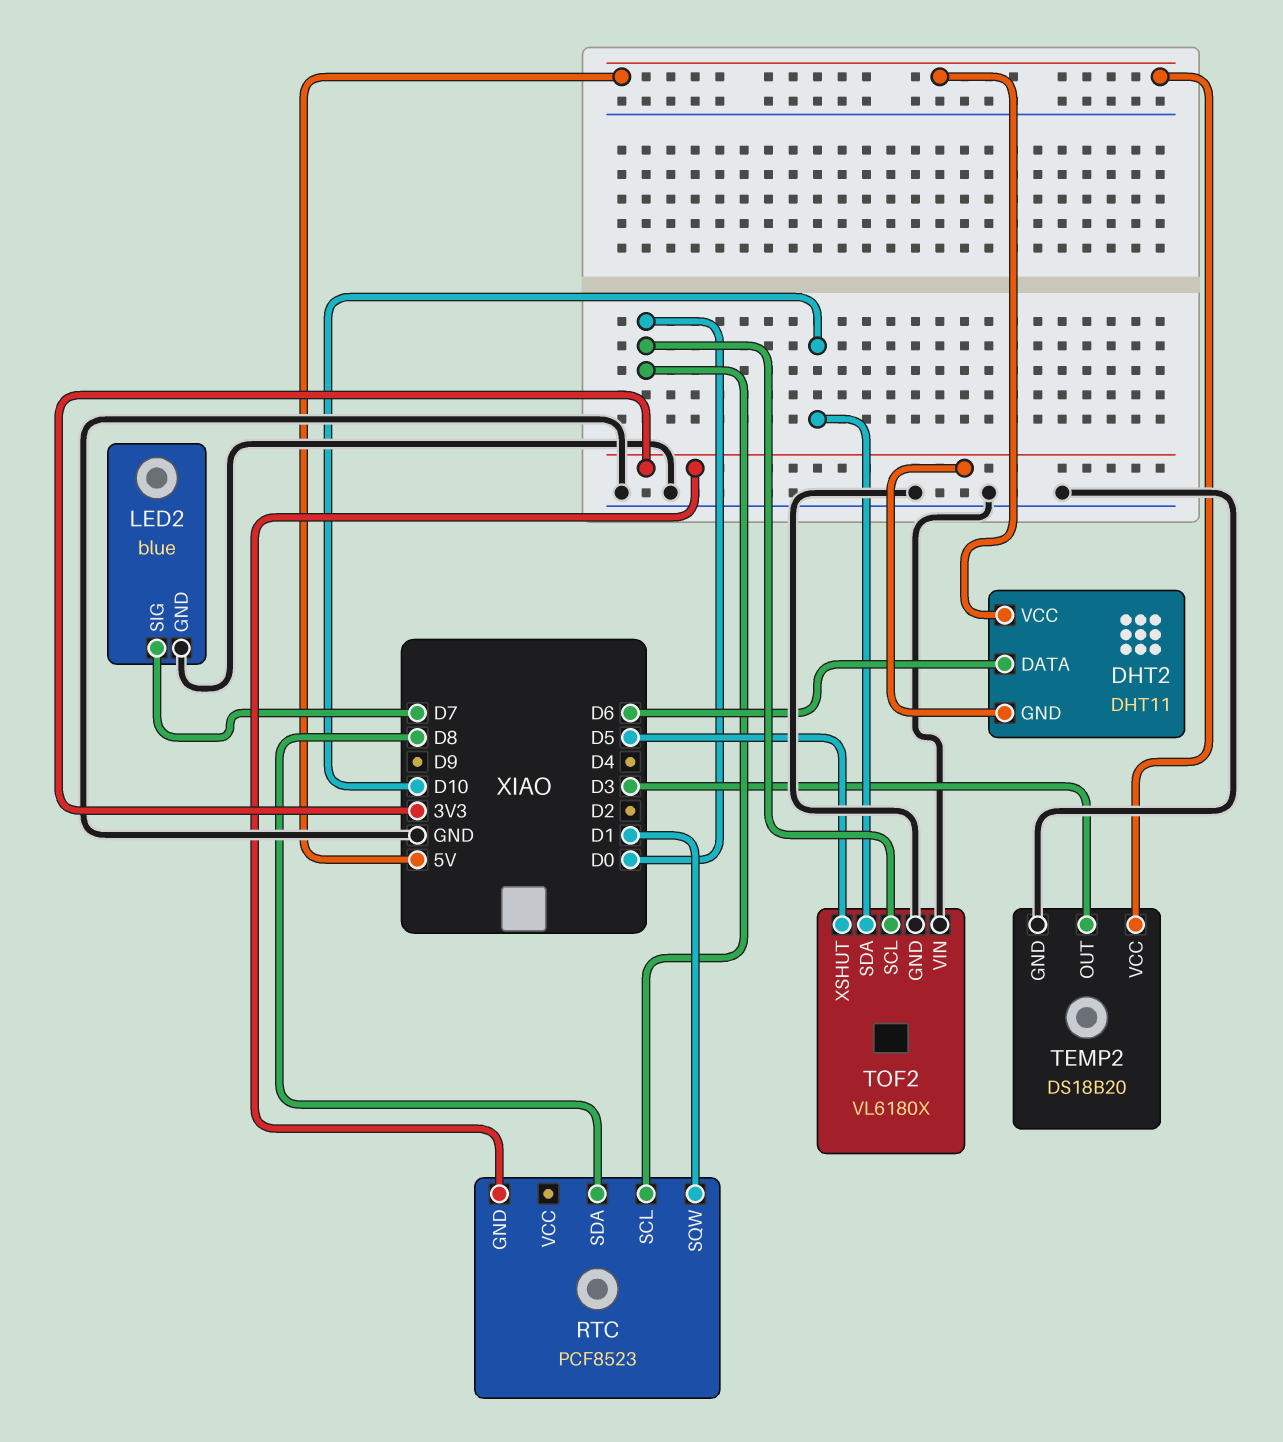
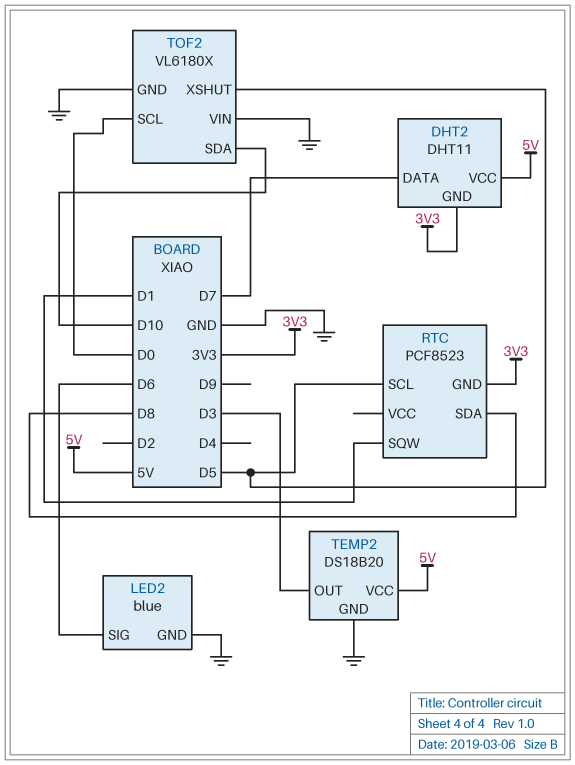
DHT2 pin DATA: D6 -> D7
LED2 pin SIG: D7 -> D6
RTC pin SCL: D0 -> D5

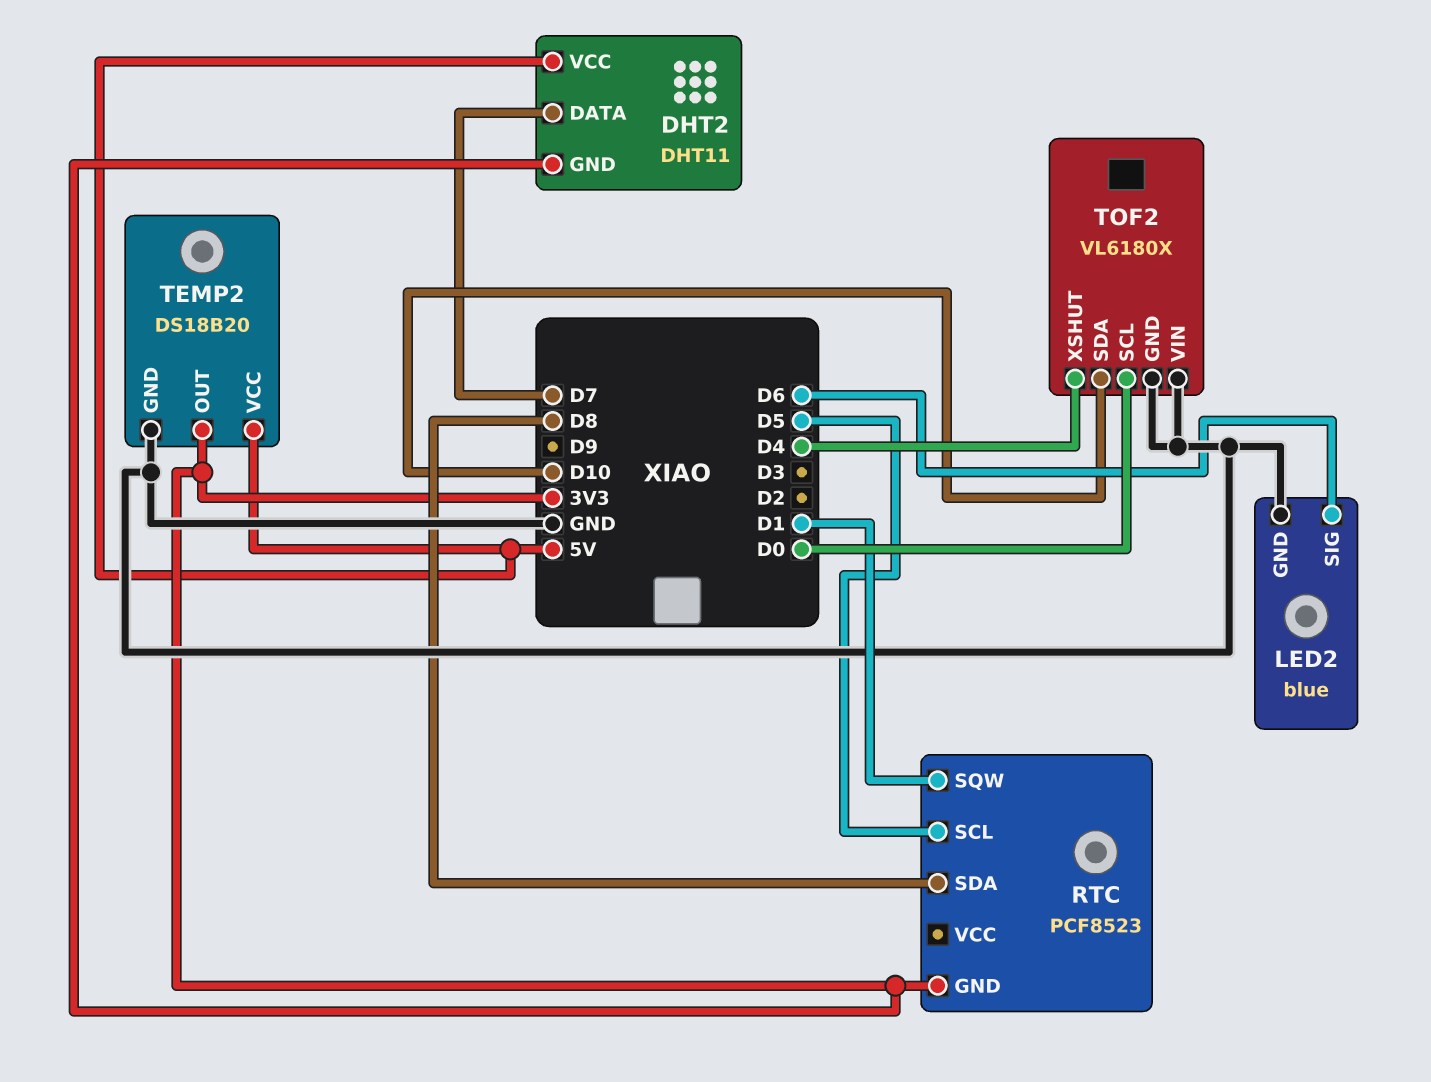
TEMP2 pin OUT: D3 -> 3V3
TOF2 pin XSHUT: D5 -> D4

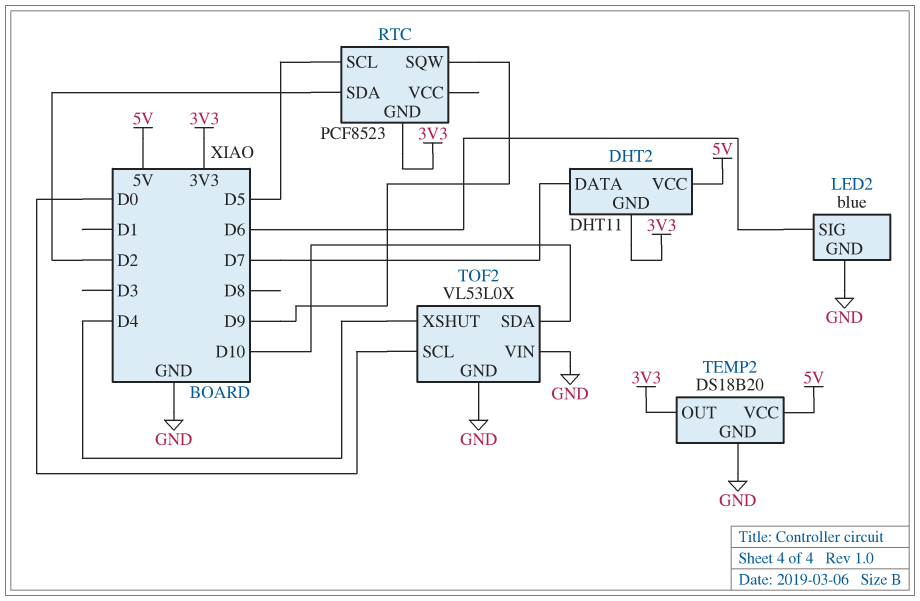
RTC pin SDA: D8 -> D2
RTC pin SQW: D1 -> D9
TOF2: VL6180X -> VL53L0X

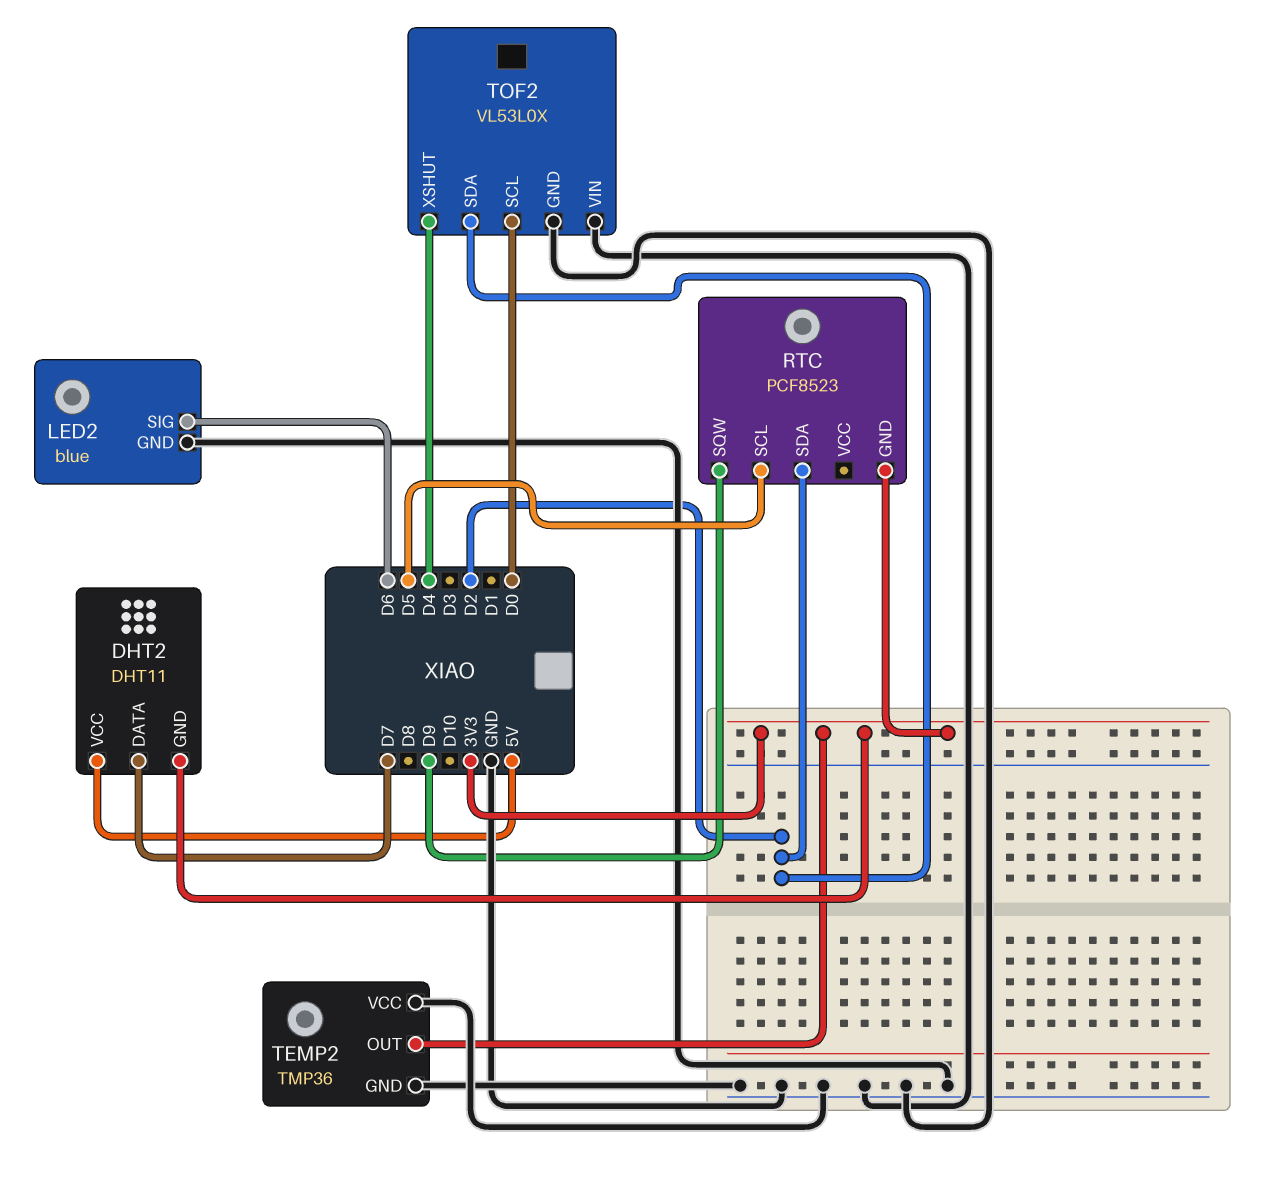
TEMP2: DS18B20 -> TMP36
TEMP2 pin VCC: 5V -> GND
TOF2 pin SDA: D10 -> D2

